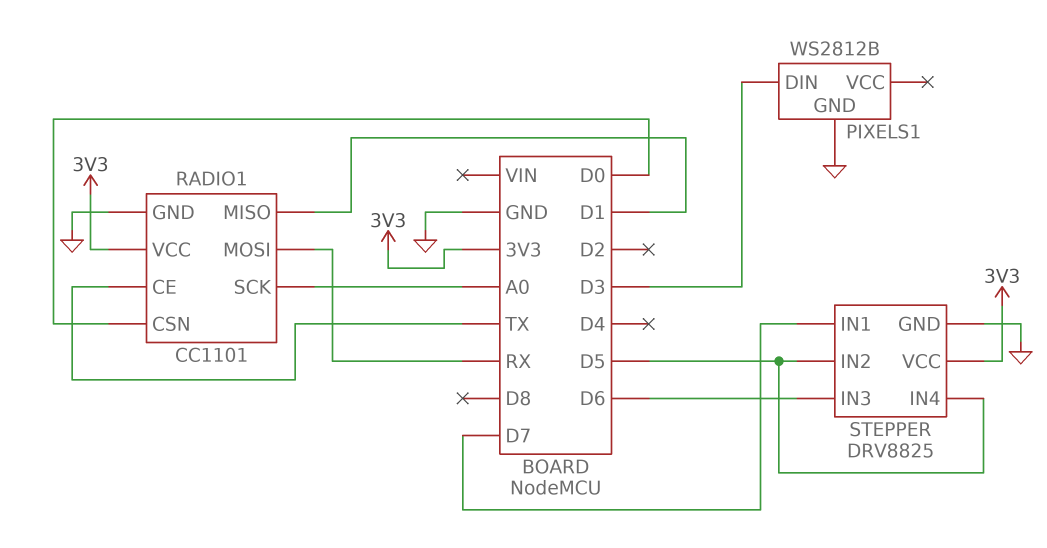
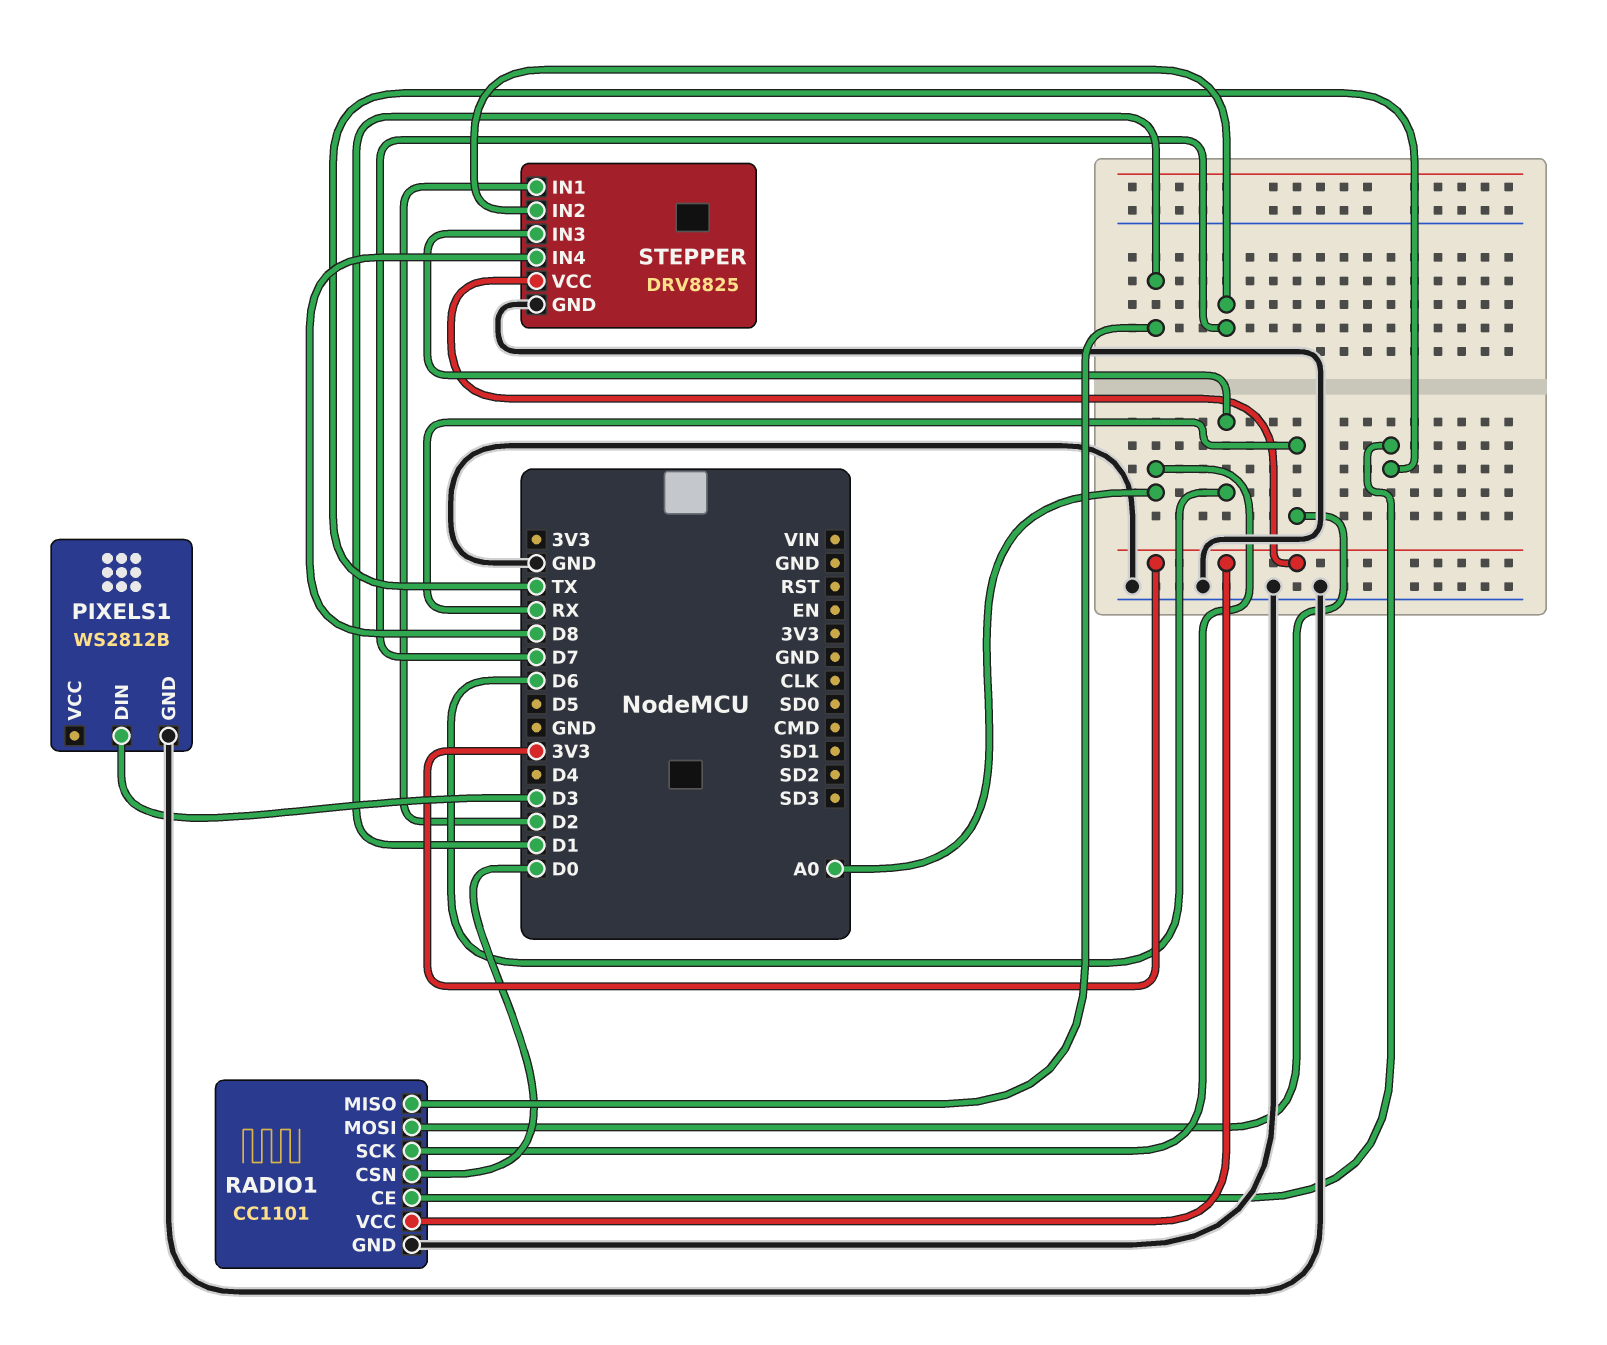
STEPPER pin IN1: D7 -> D2
STEPPER pin IN2: D5 -> D7
STEPPER pin IN4: D5 -> D8

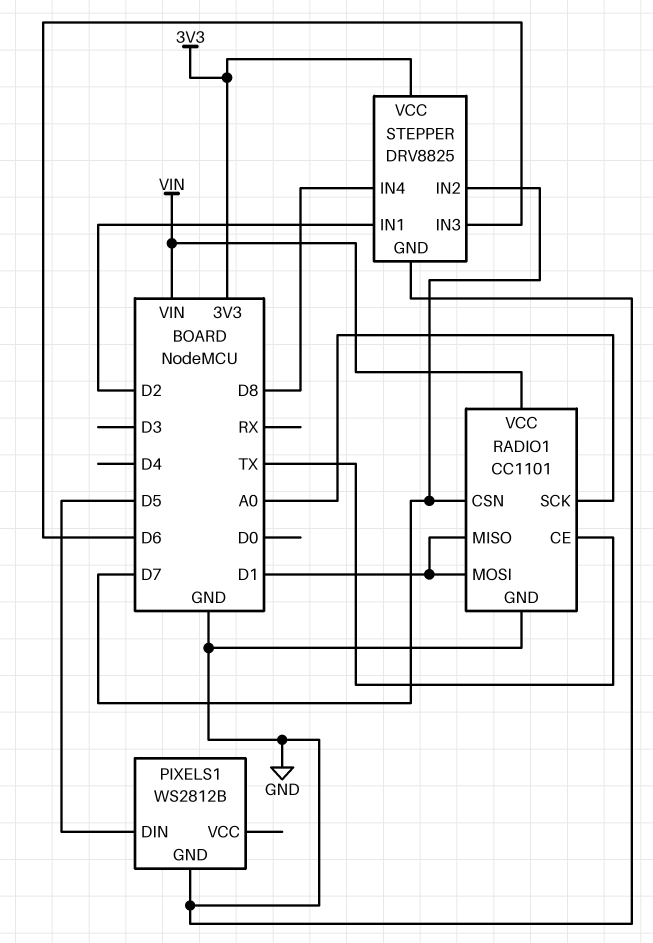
PIXELS1 pin DIN: D3 -> D5
RADIO1 pin CSN: D0 -> D7
RADIO1 pin MOSI: RX -> D1
RADIO1 pin VCC: 3V3 -> VIN

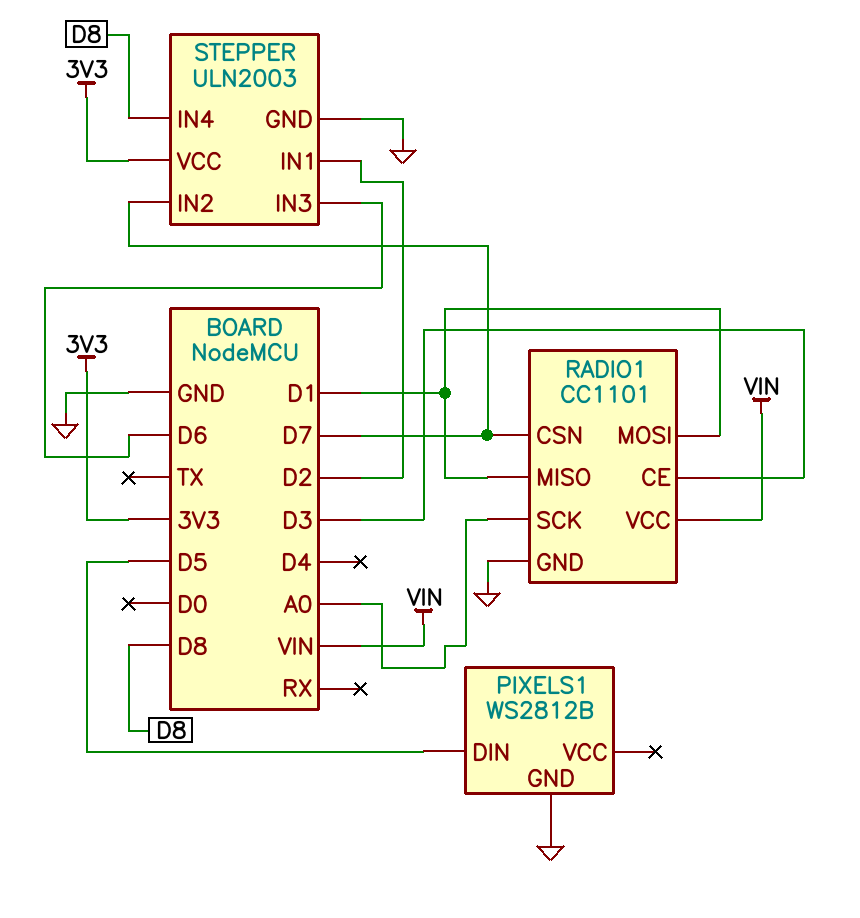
RADIO1 pin CE: TX -> D3
STEPPER: DRV8825 -> ULN2003

